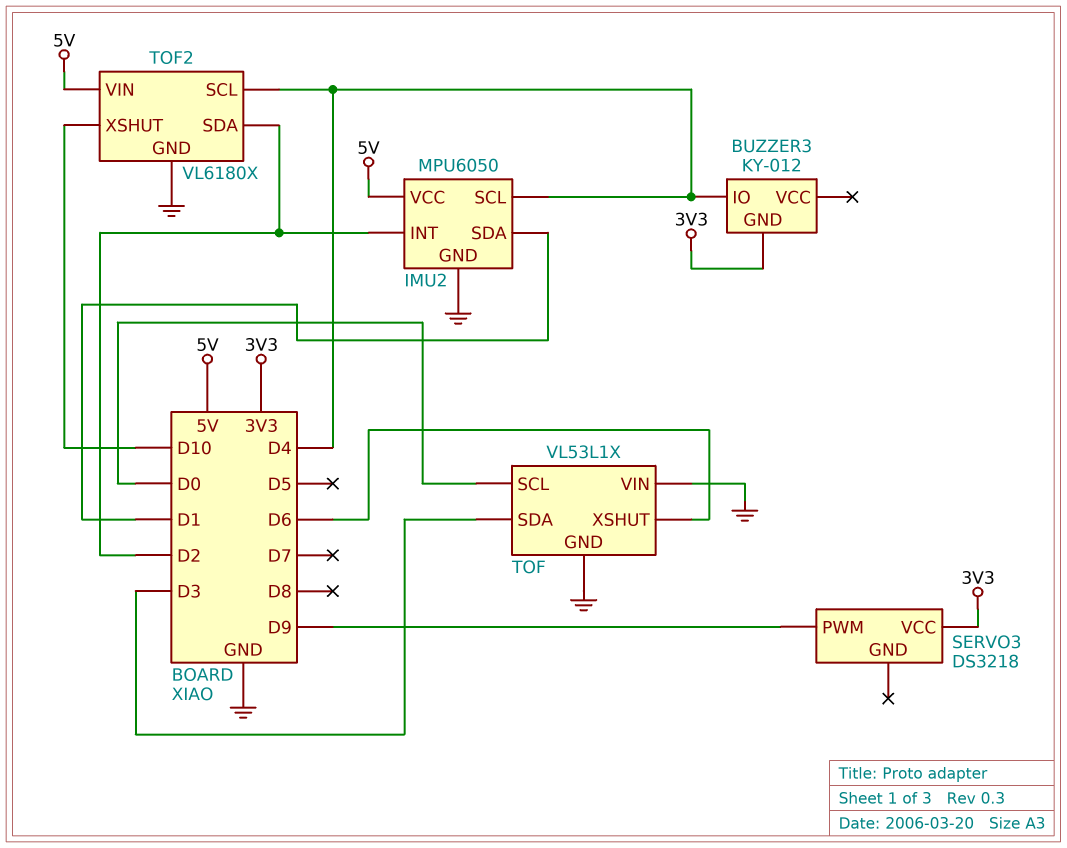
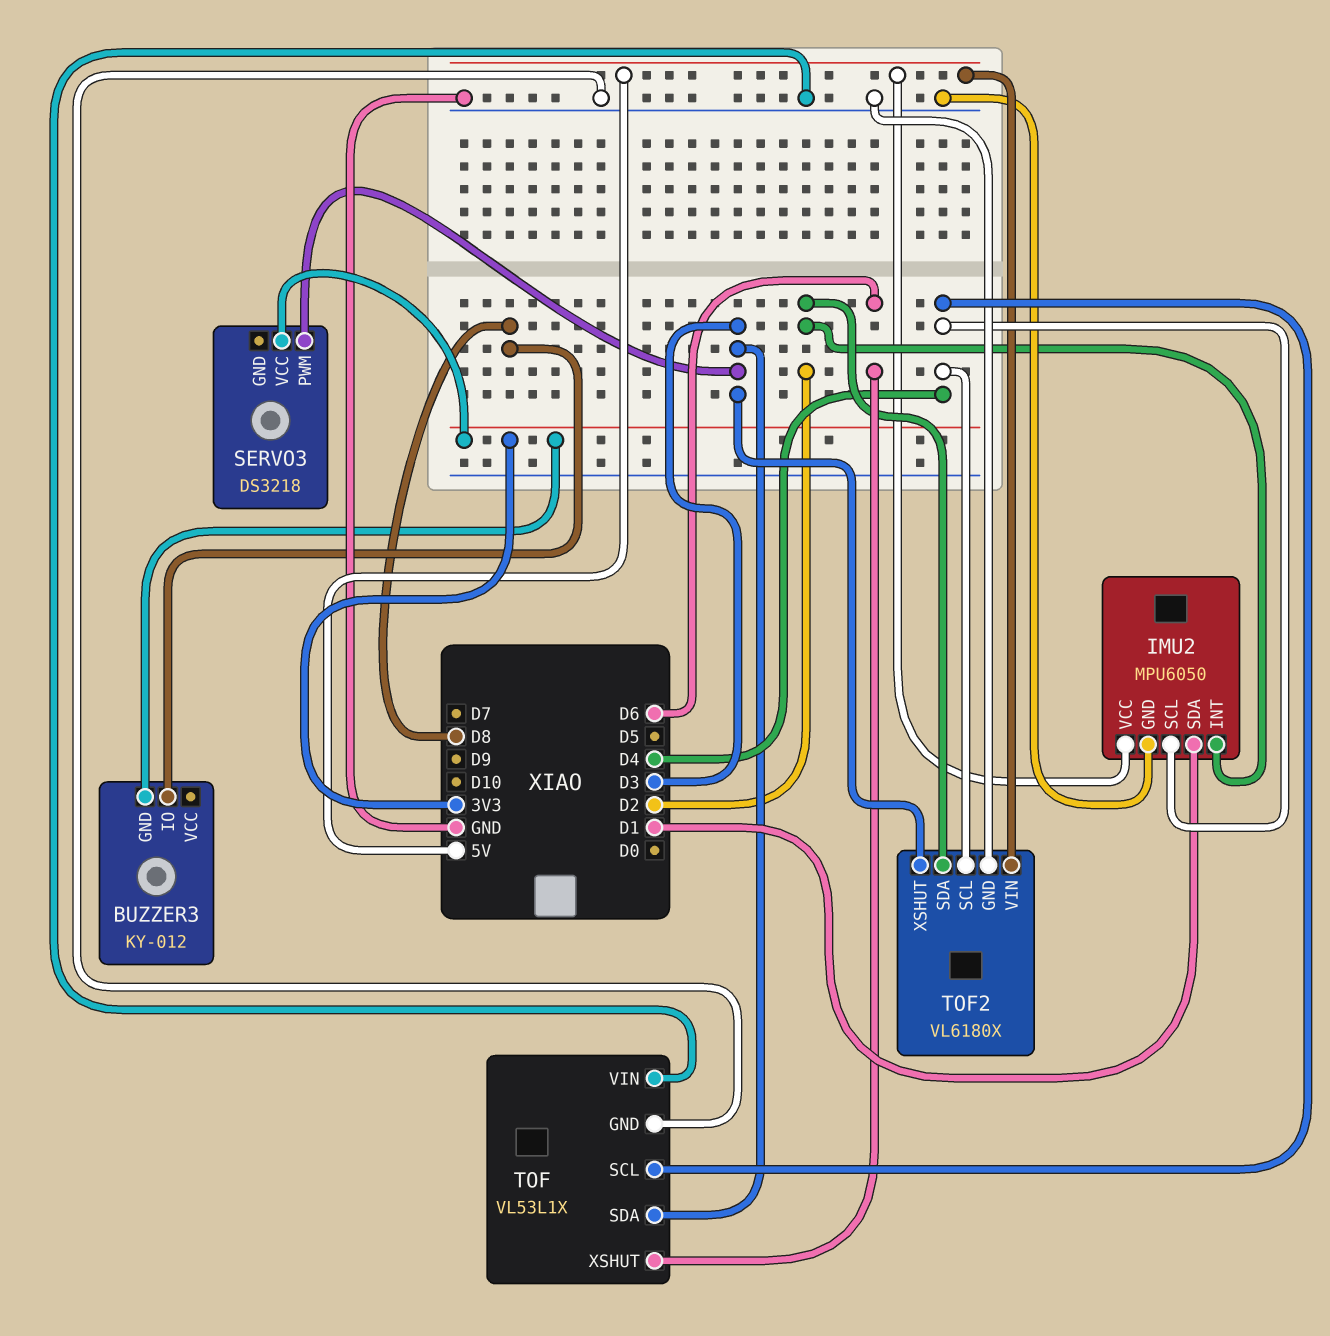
BUZZER3 pin IO: D4 -> D8
SERVO3 pin PWM: D9 -> D3
TOF pin SCL: D0 -> D4
TOF2 pin XSHUT: D10 -> D3

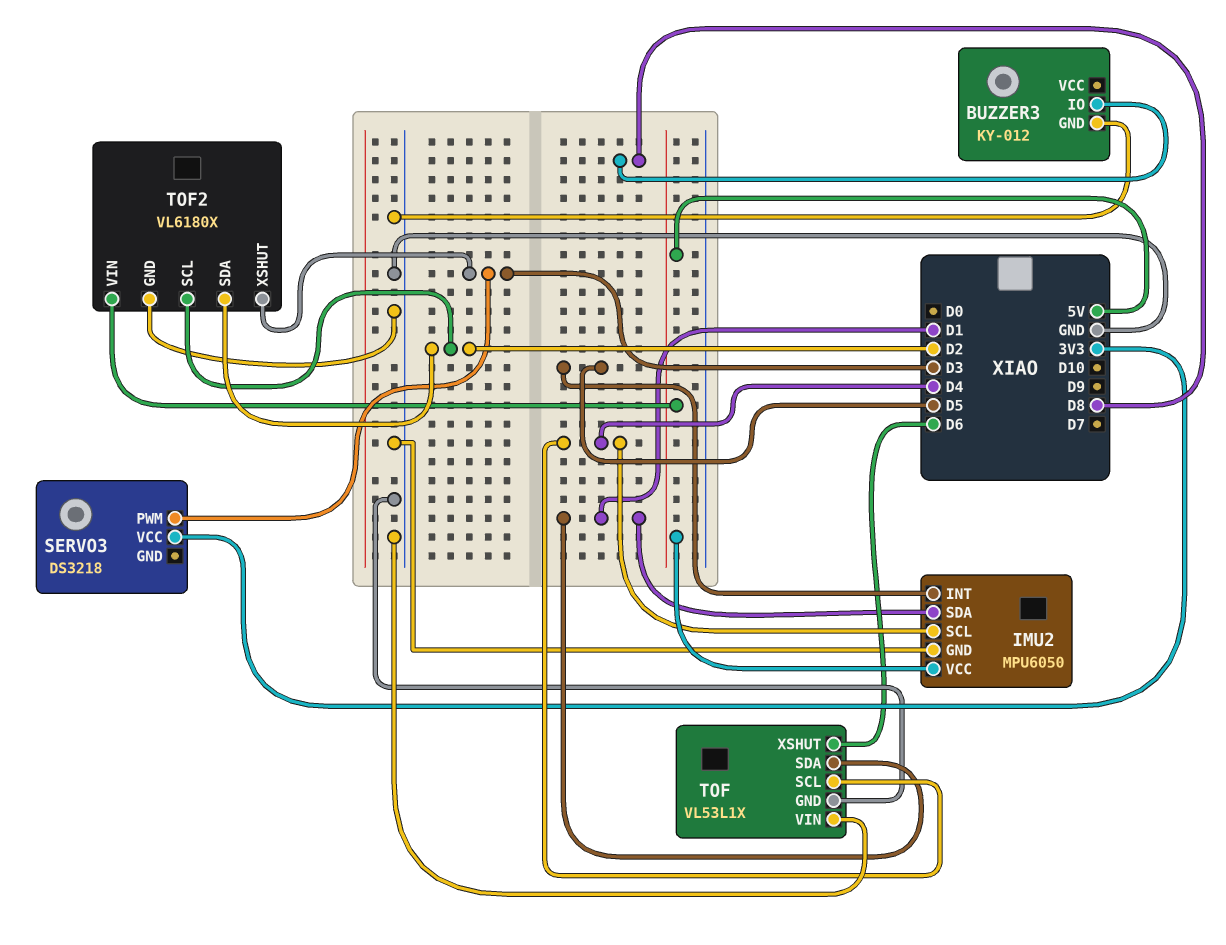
BUZZER3 pin GND: 3V3 -> GND
IMU2 pin INT: D2 -> D5
TOF pin SDA: D3 -> D1
TOF2 pin SCL: D4 -> D2

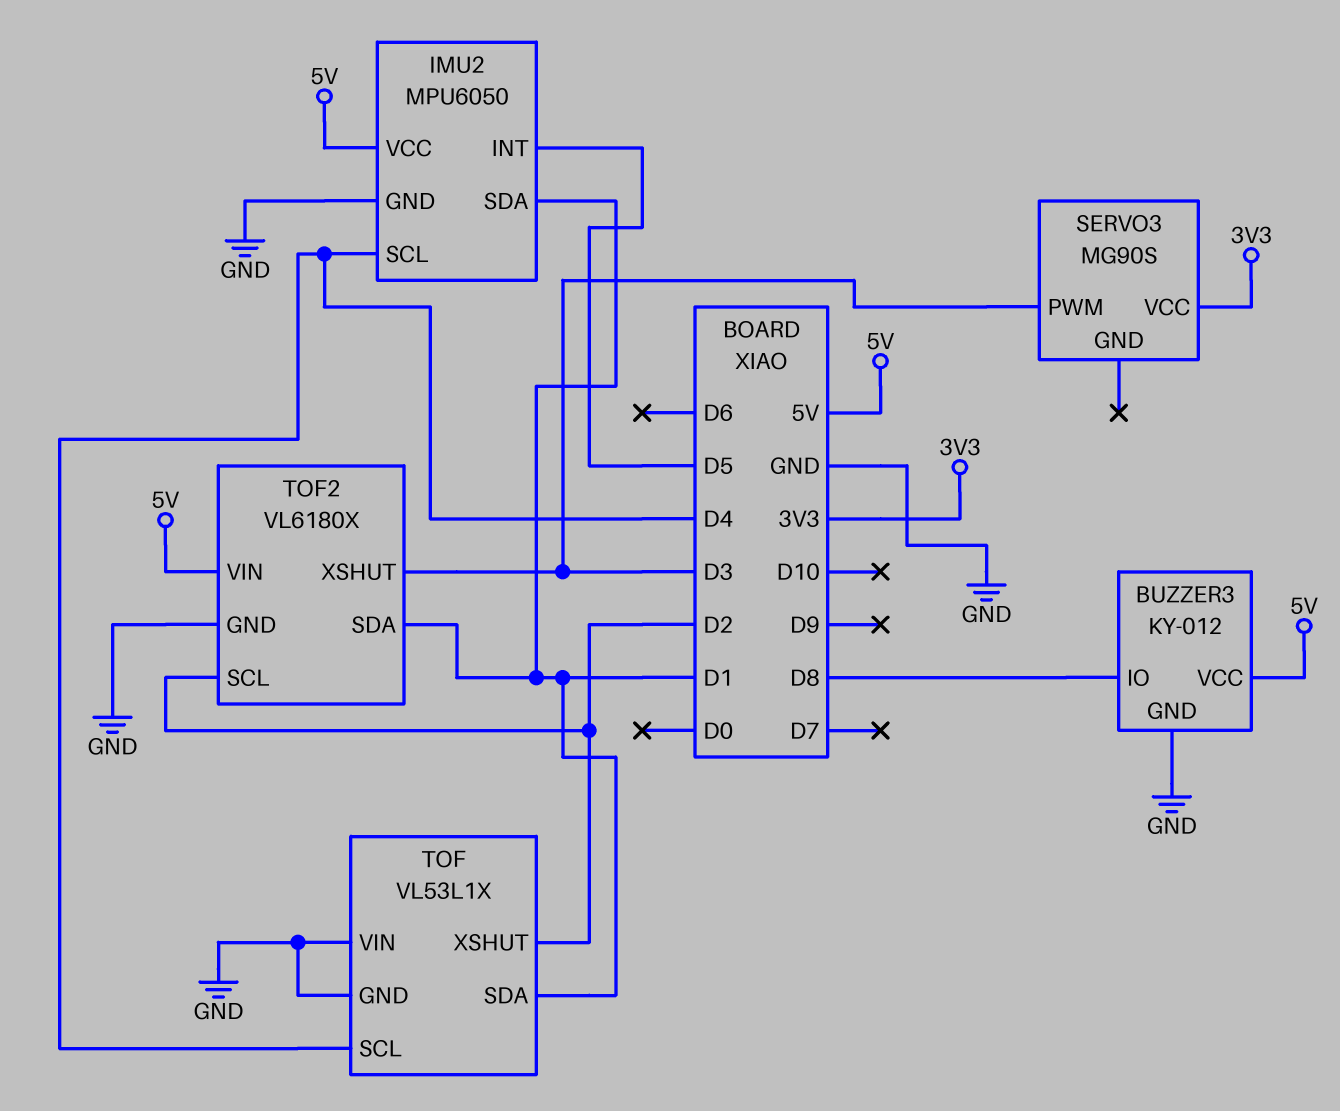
BUZZER3 pin VCC: none -> 5V
SERVO3: DS3218 -> MG90S
TOF pin XSHUT: D6 -> D2
TOF2 pin SDA: D2 -> D1

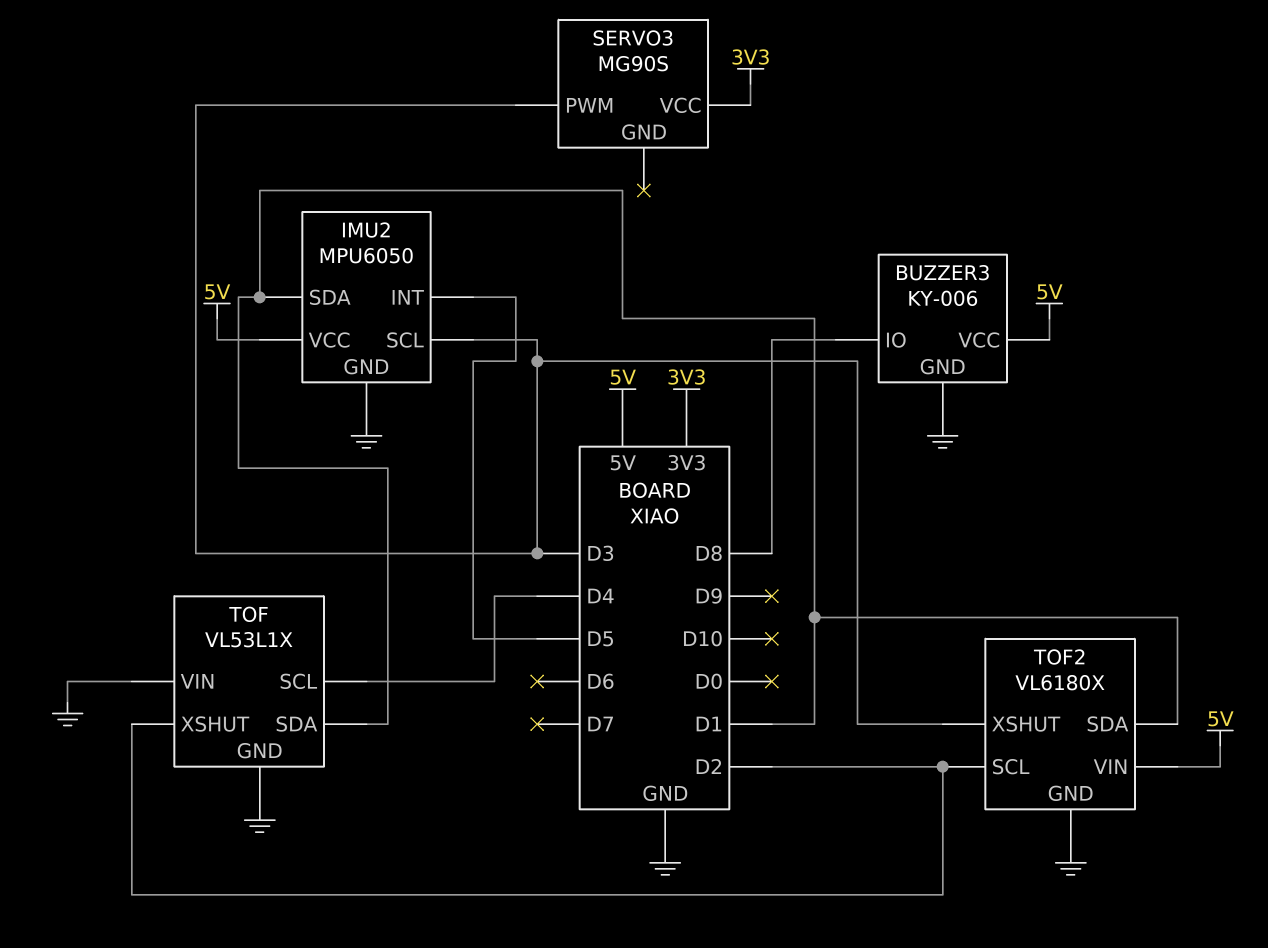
BUZZER3: KY-012 -> KY-006
IMU2 pin SCL: D4 -> D3

